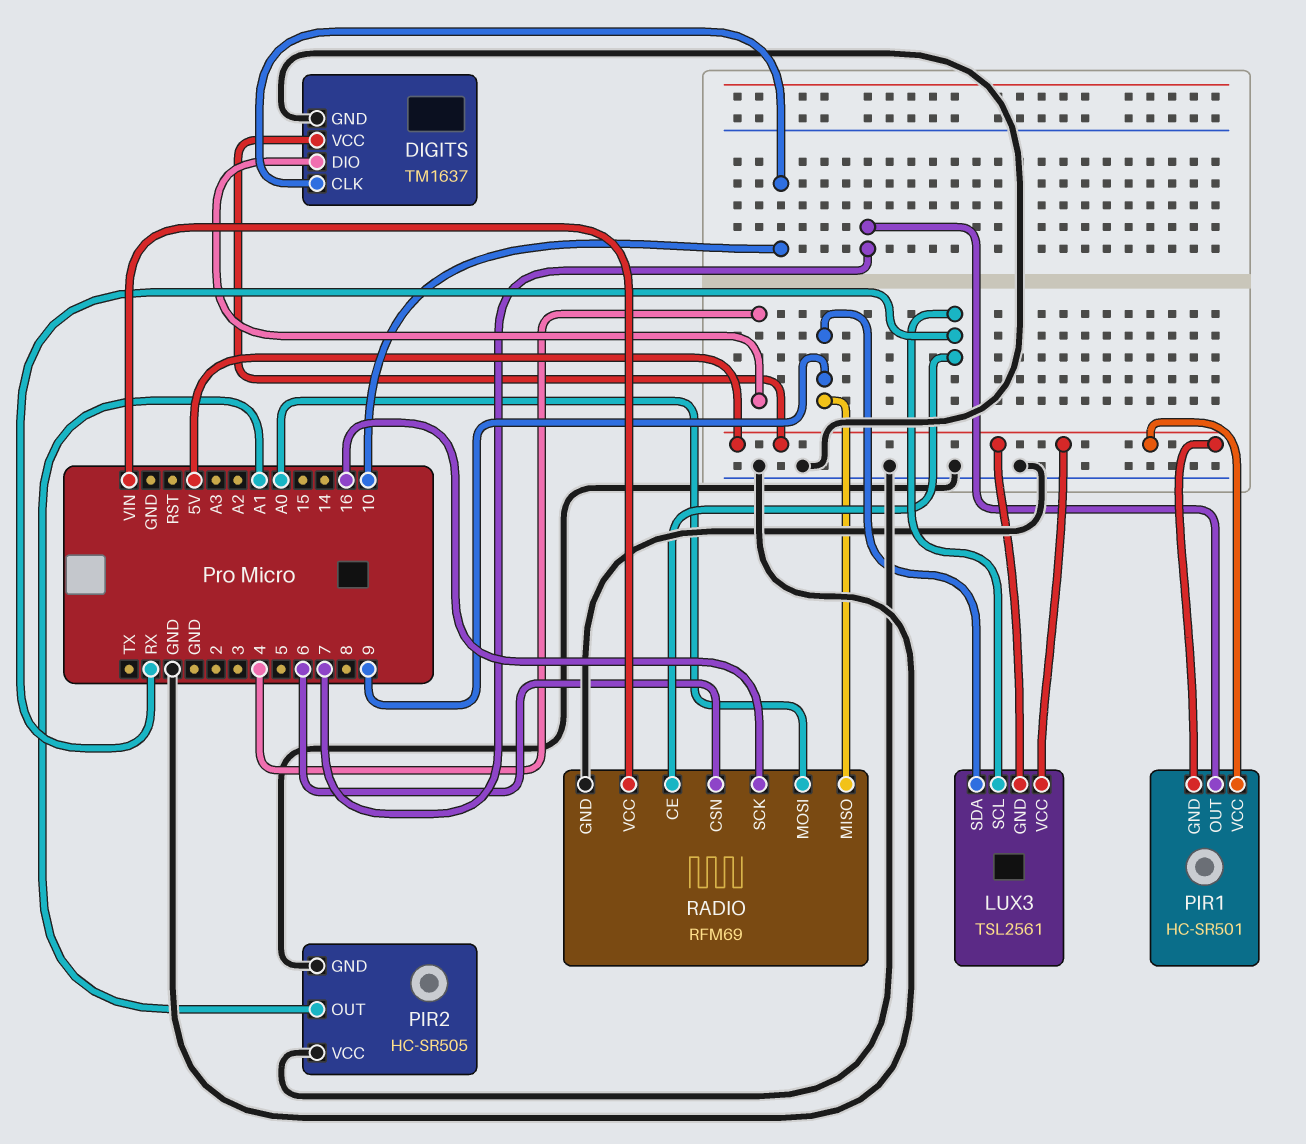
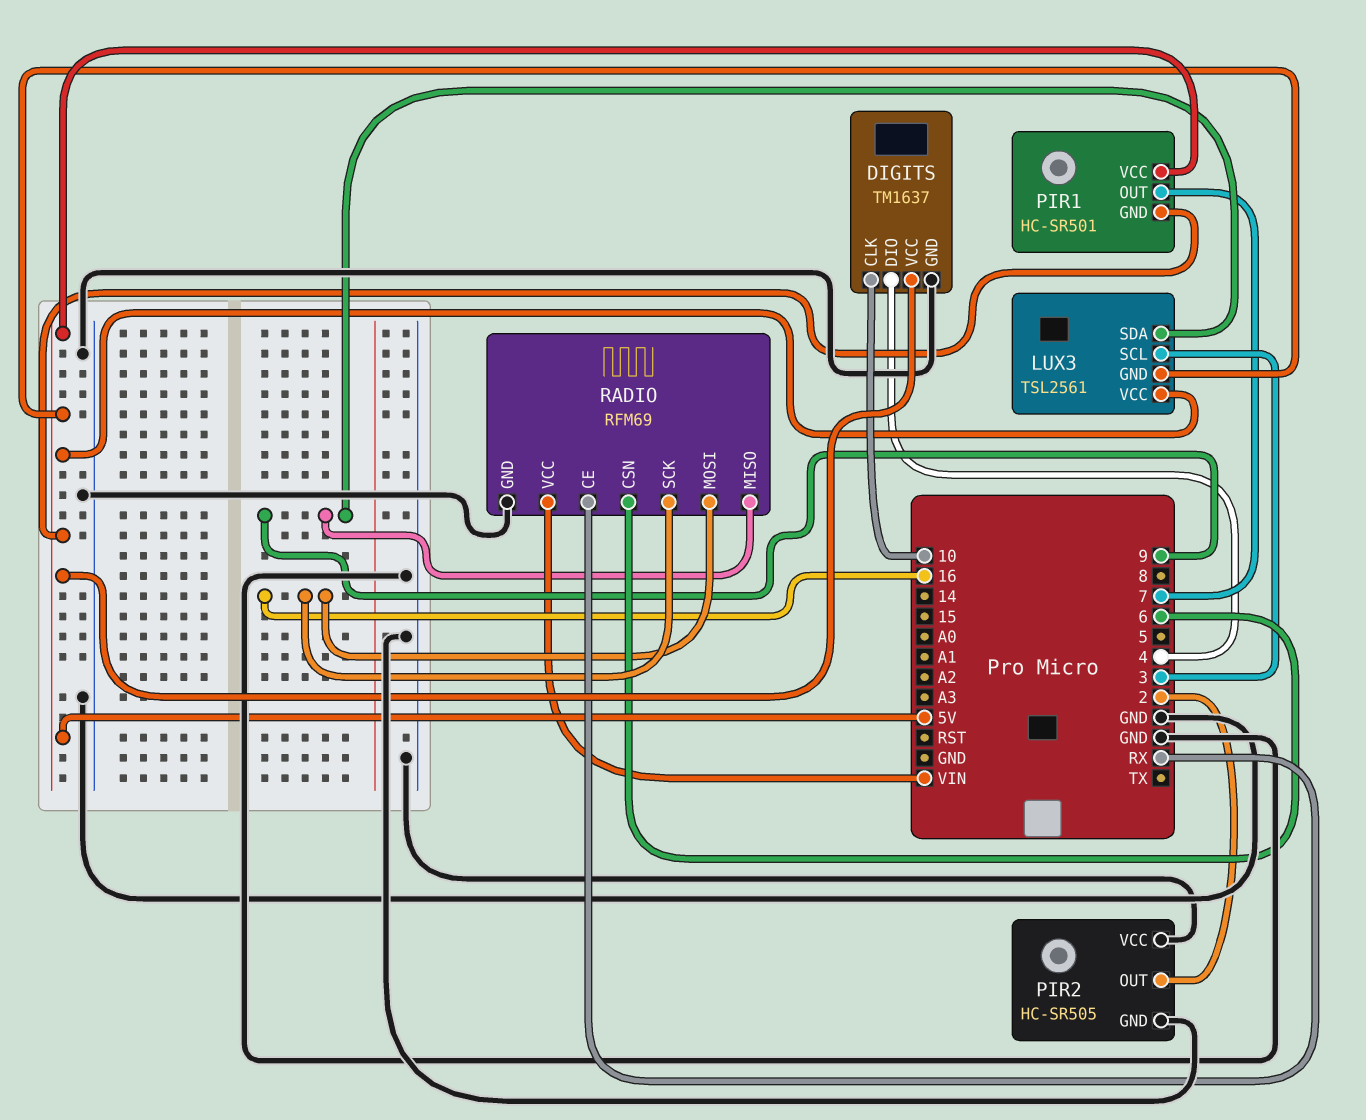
LUX3 pin SCL: RX -> 3
PIR2 pin OUT: A1 -> 2
RADIO pin MOSI: A0 -> 16

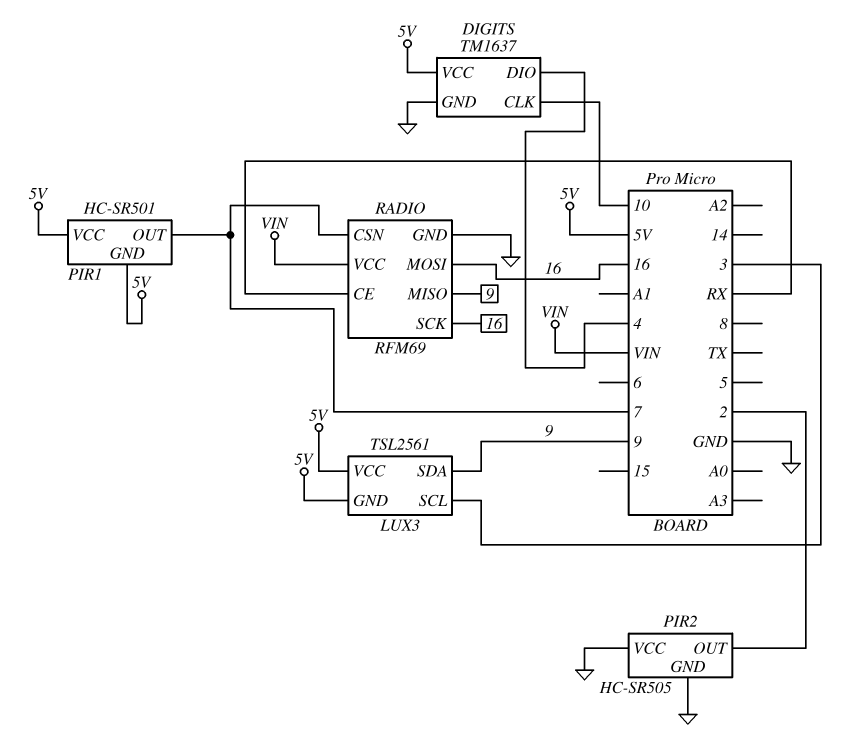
RADIO pin CSN: 6 -> 7

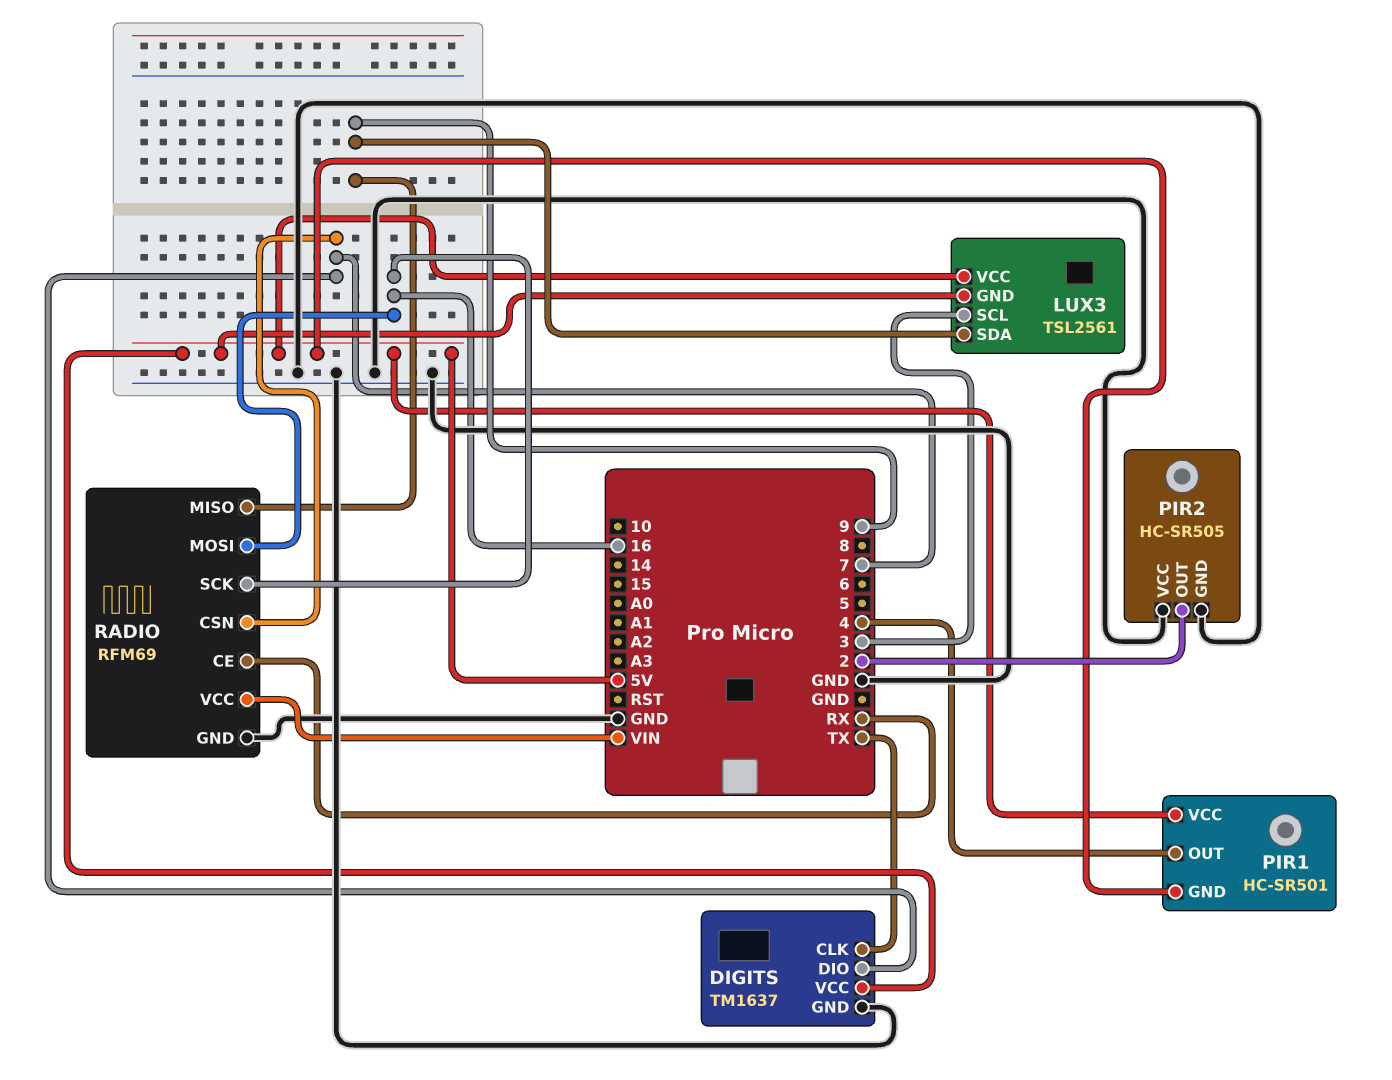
DIGITS pin CLK: 10 -> TX
DIGITS pin DIO: 4 -> 7
PIR1 pin OUT: 7 -> 4

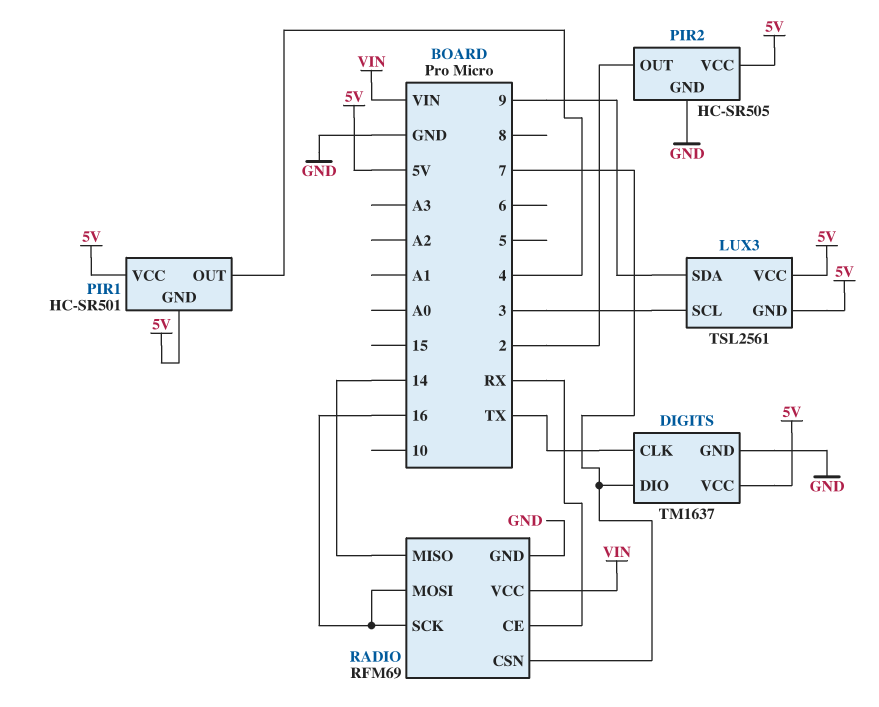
PIR2 pin VCC: GND -> 5V
RADIO pin MISO: 9 -> 14

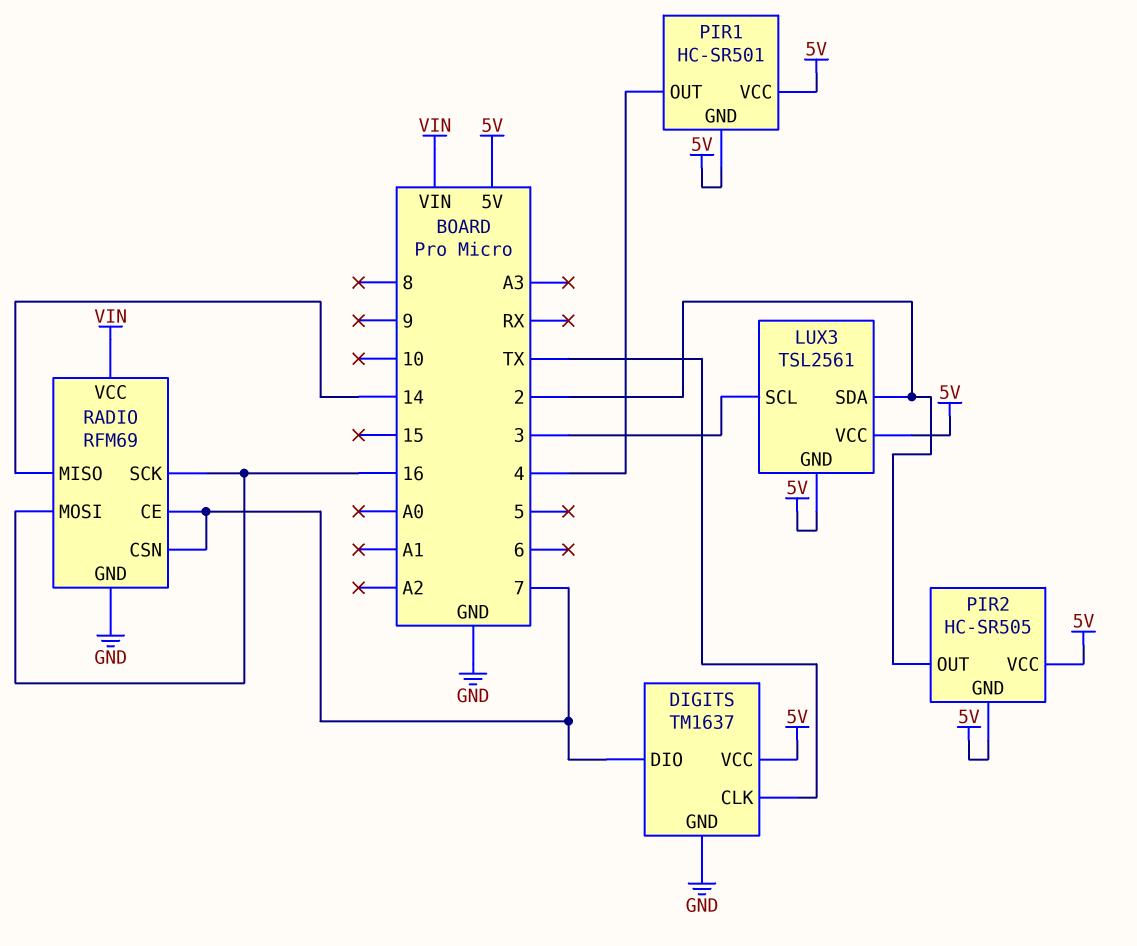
LUX3 pin SDA: 9 -> 2
PIR2 pin GND: GND -> 5V
RADIO pin CE: RX -> 7

